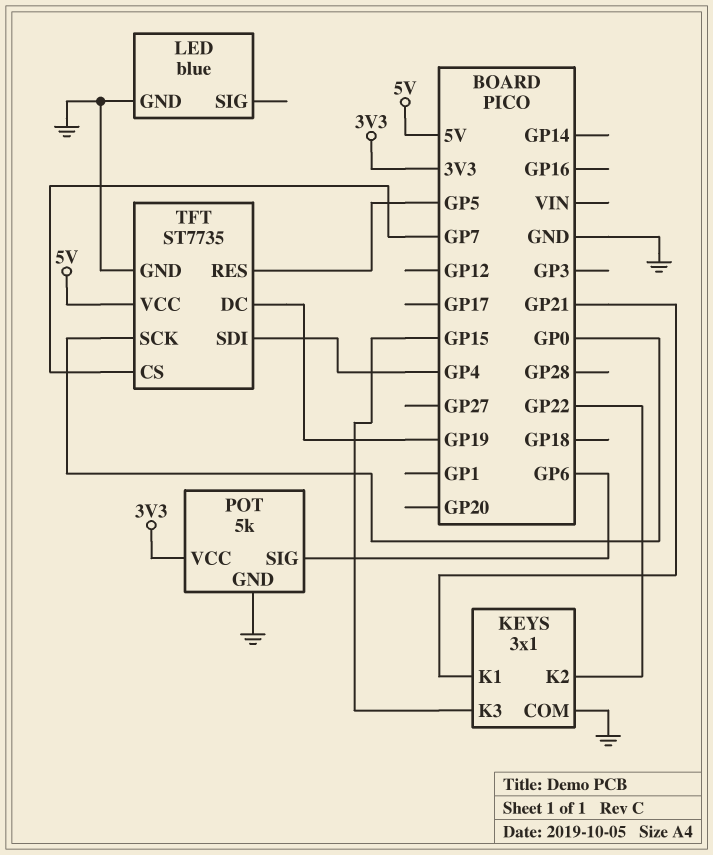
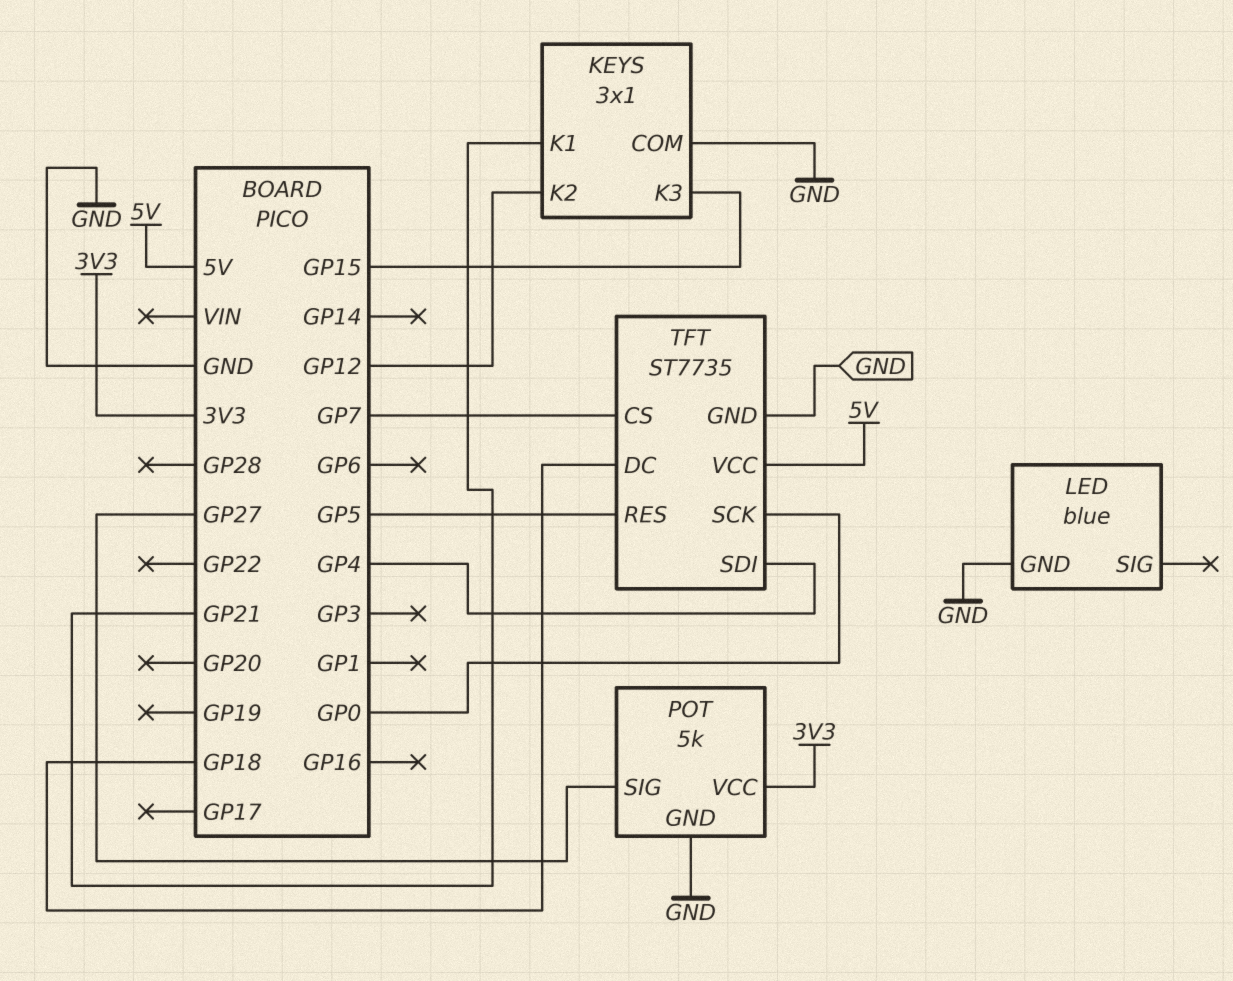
KEYS pin K2: GP22 -> GP12
POT pin SIG: GP6 -> GP27
TFT pin DC: GP19 -> GP18

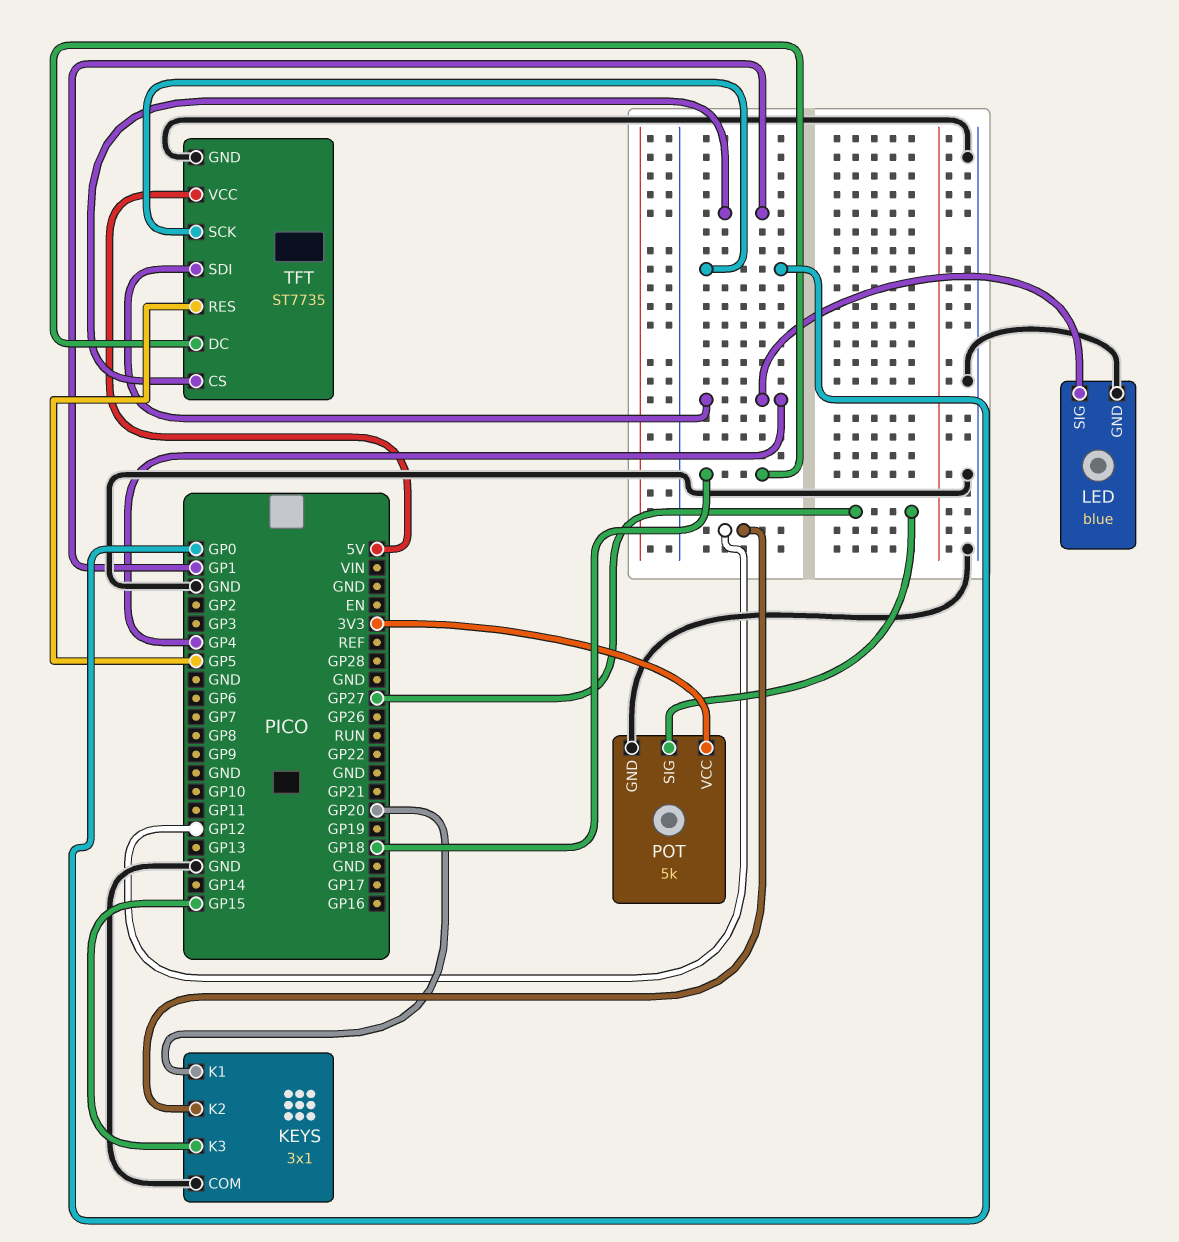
KEYS pin K1: GP21 -> GP20
LED pin SIG: none -> GP4
TFT pin CS: GP7 -> GP1

